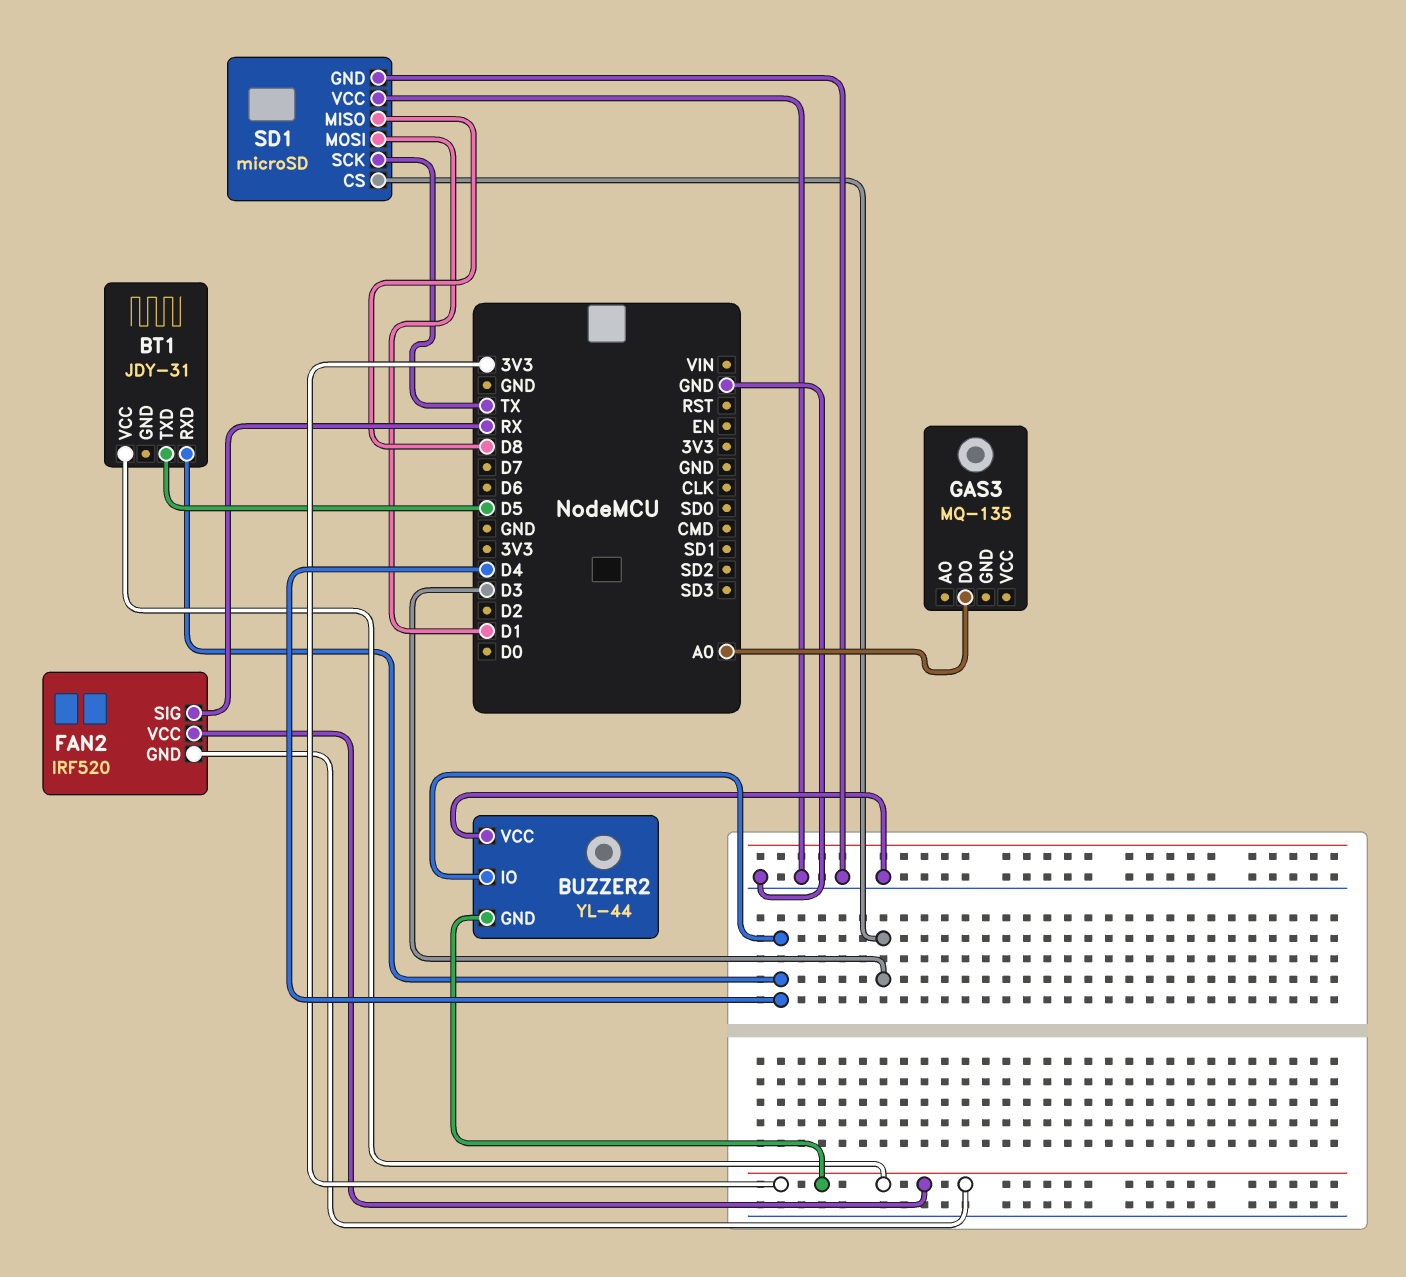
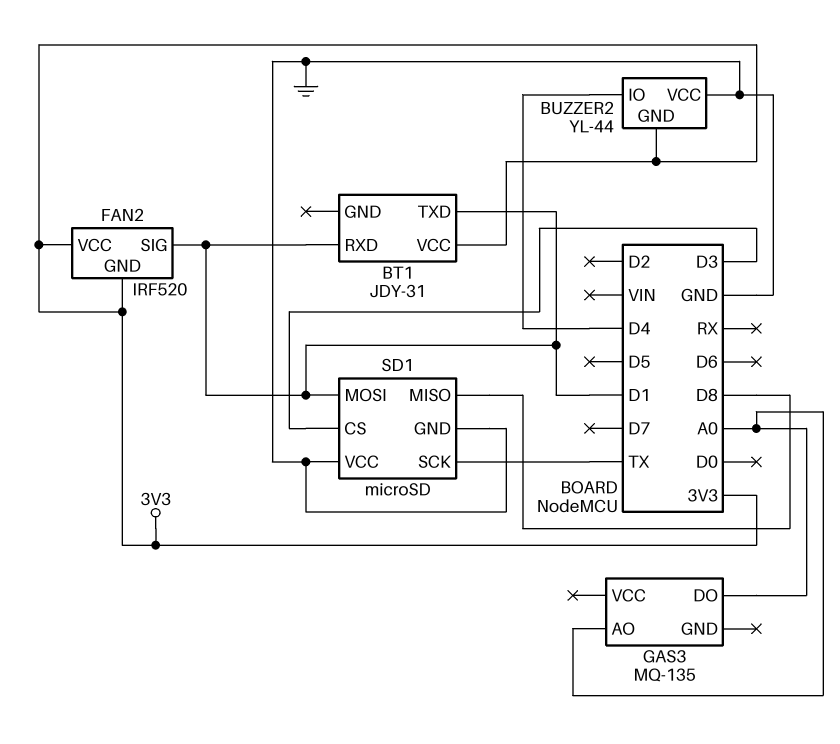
BT1 pin RXD: D4 -> D1
BT1 pin TXD: D5 -> D1
FAN2 pin SIG: RX -> D1
GAS3 pin AO: none -> A0

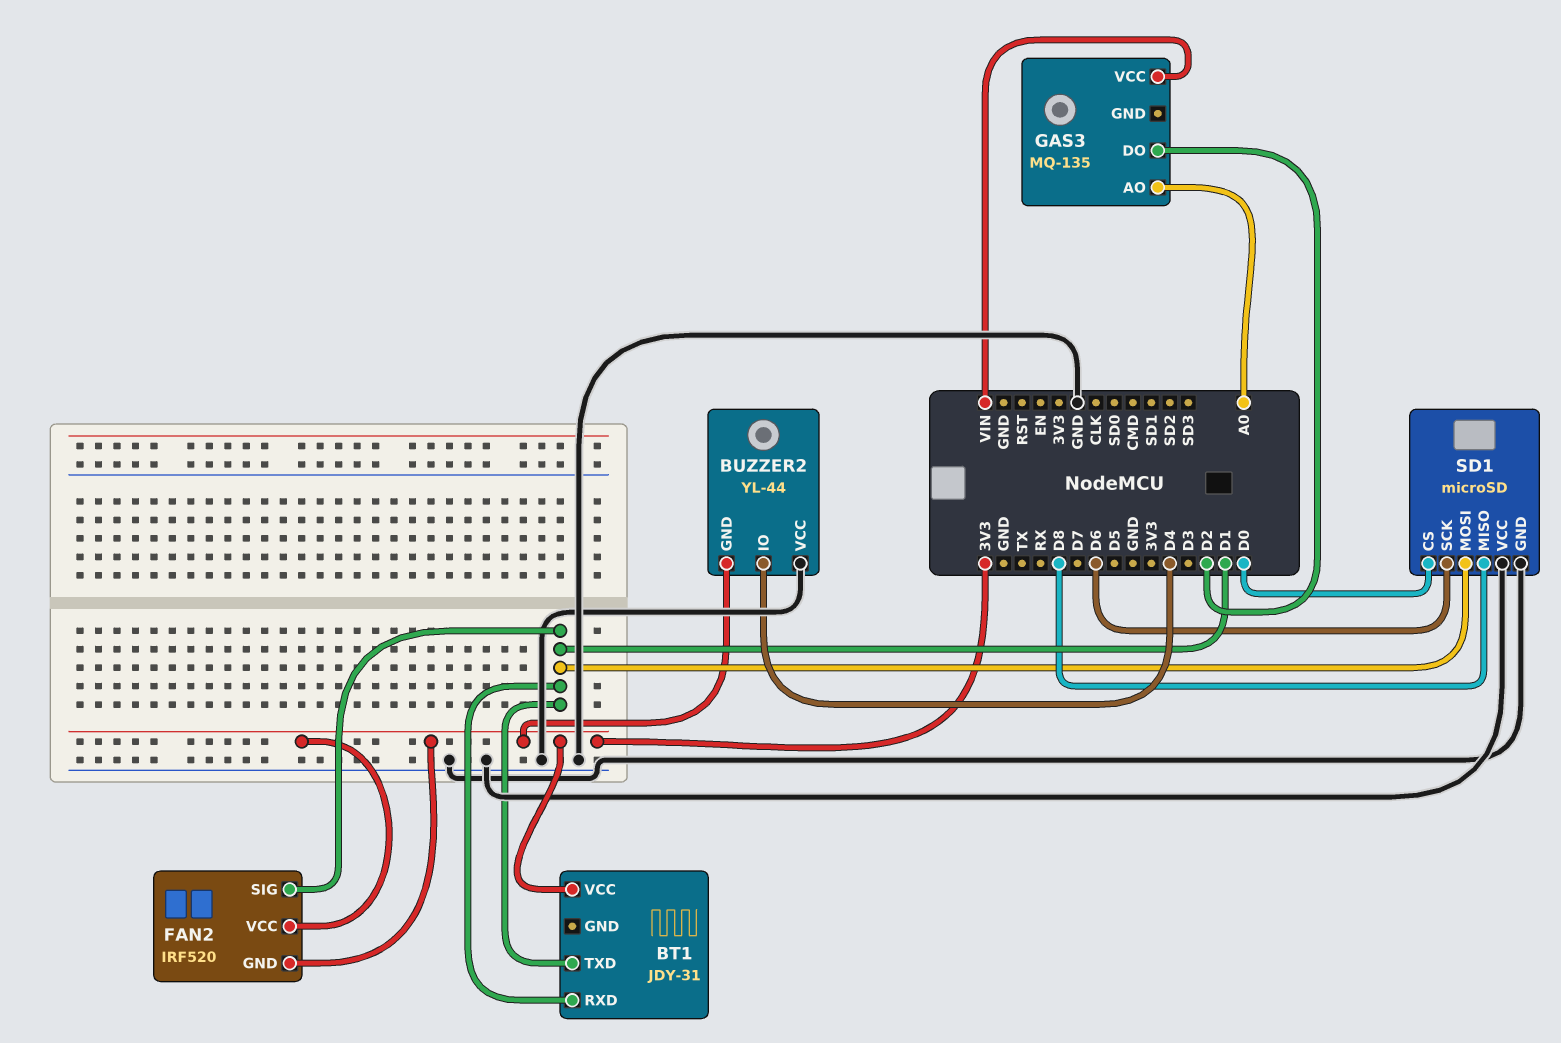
GAS3 pin DO: A0 -> D2
GAS3 pin VCC: none -> VIN
SD1 pin CS: D3 -> D0
SD1 pin SCK: TX -> D6

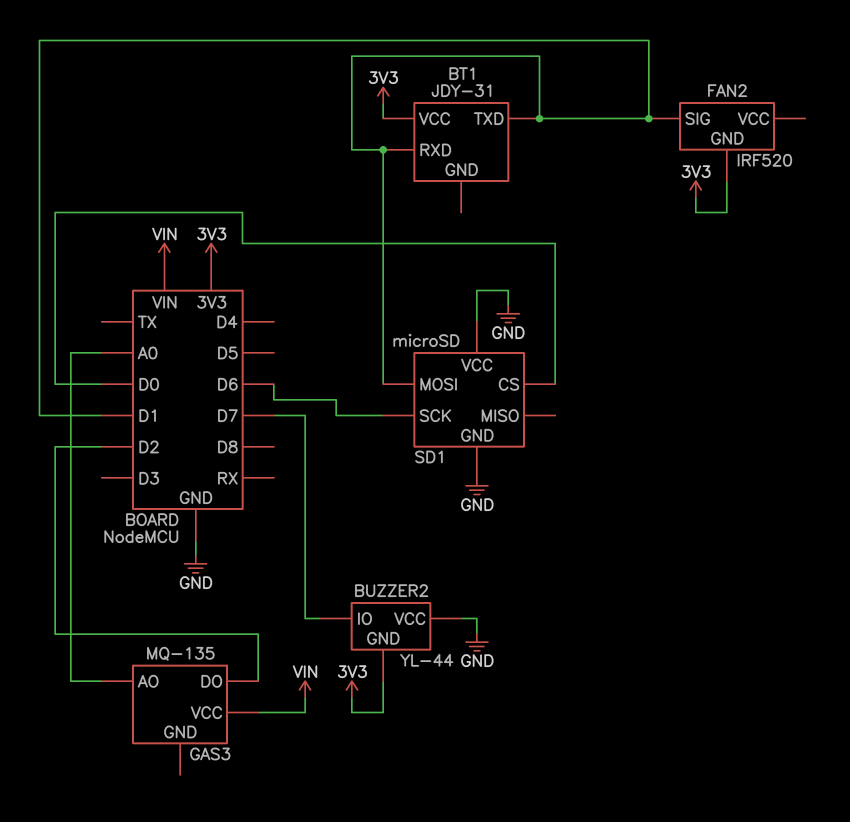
BUZZER2 pin IO: D4 -> D7
FAN2 pin VCC: 3V3 -> none
SD1 pin MISO: D8 -> none

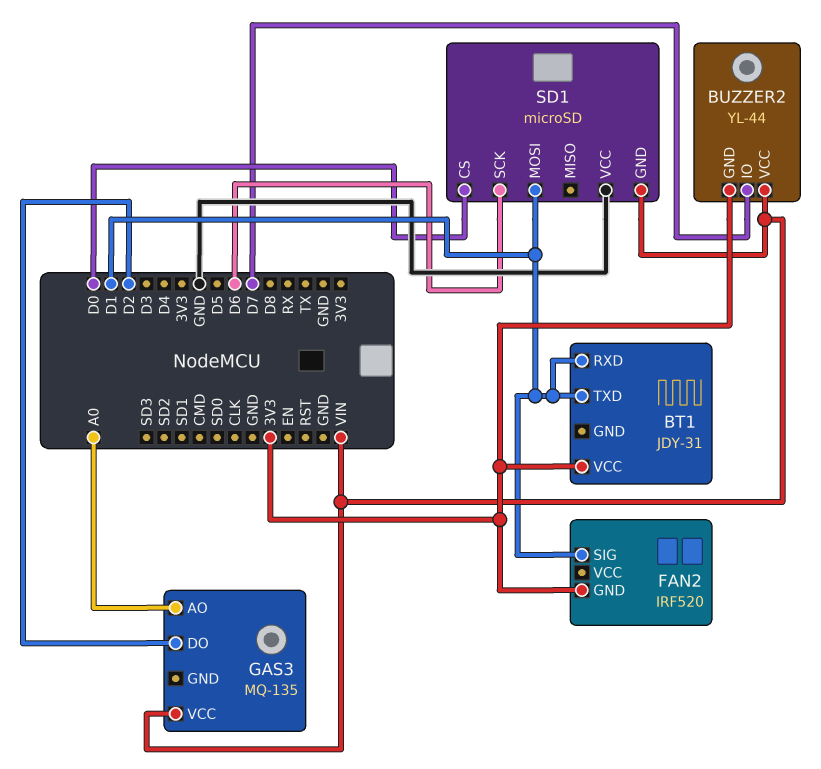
BUZZER2 pin VCC: GND -> VIN
SD1 pin GND: GND -> VIN

